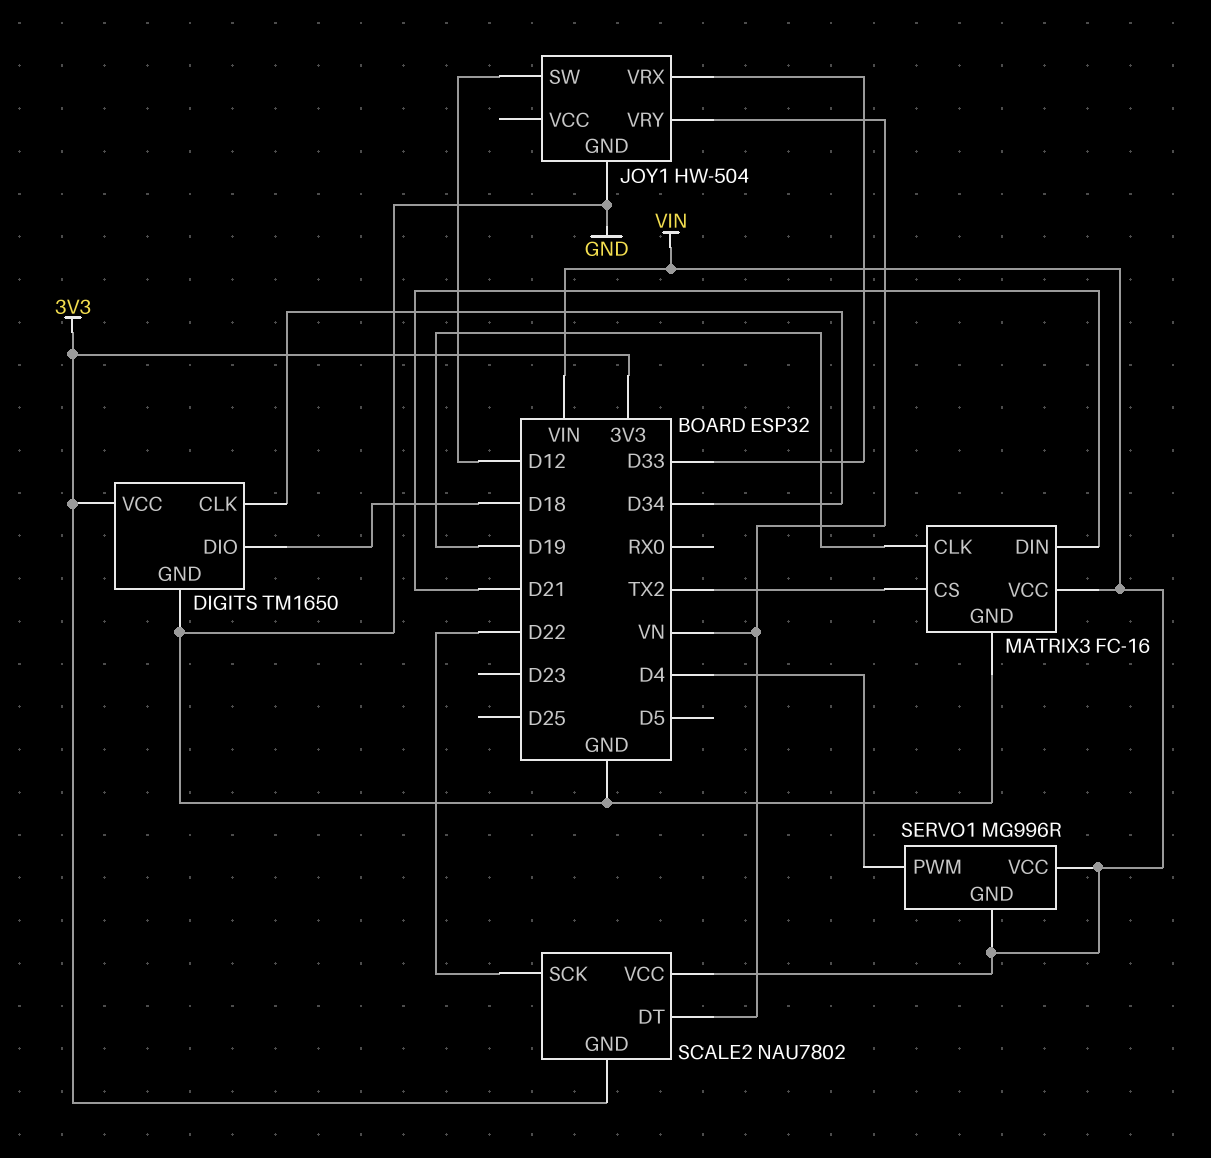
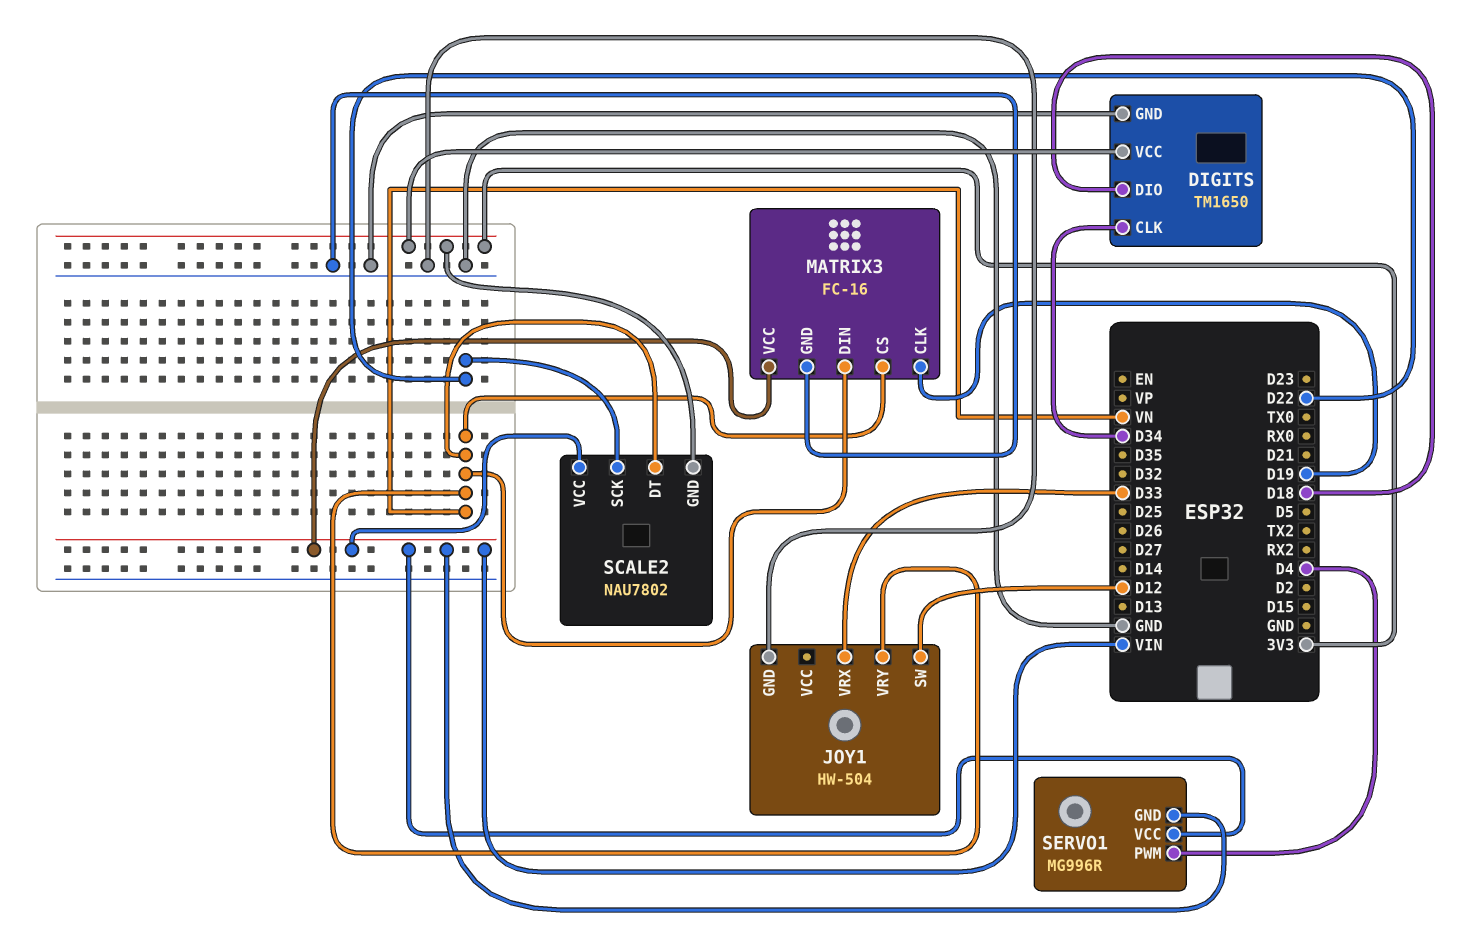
MATRIX3 pin CS: TX2 -> VN
MATRIX3 pin DIN: D21 -> VN

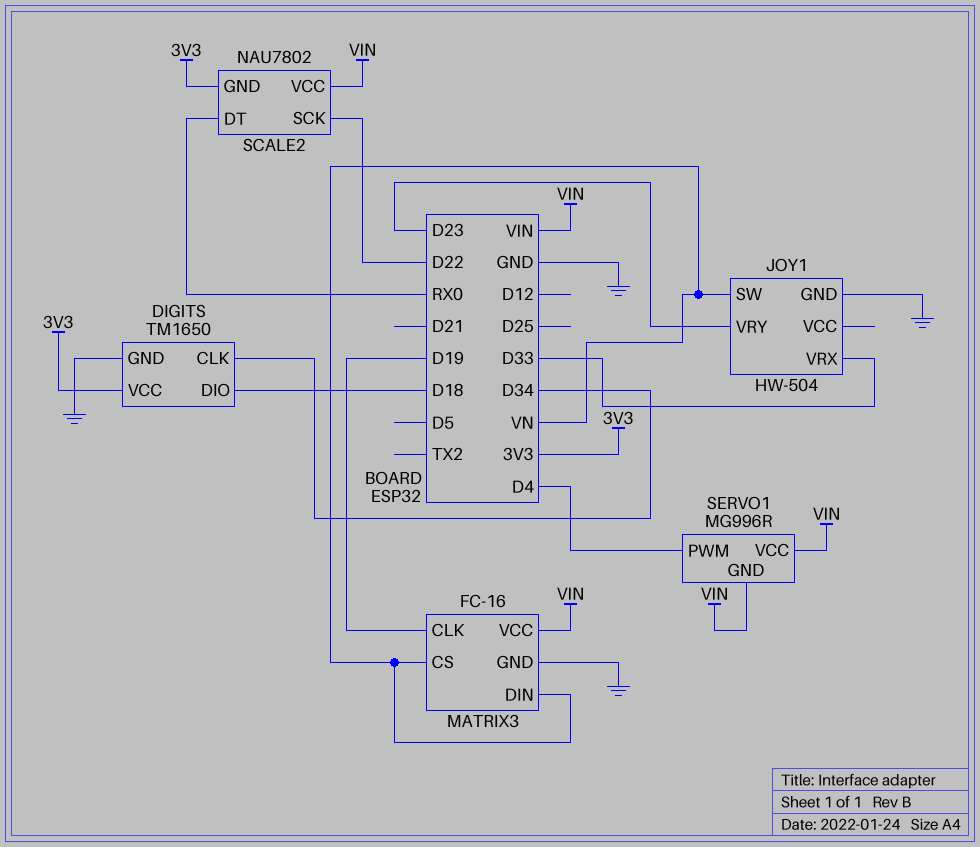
JOY1 pin SW: D12 -> VN
JOY1 pin VRY: VN -> D23
SCALE2 pin DT: VN -> RX0

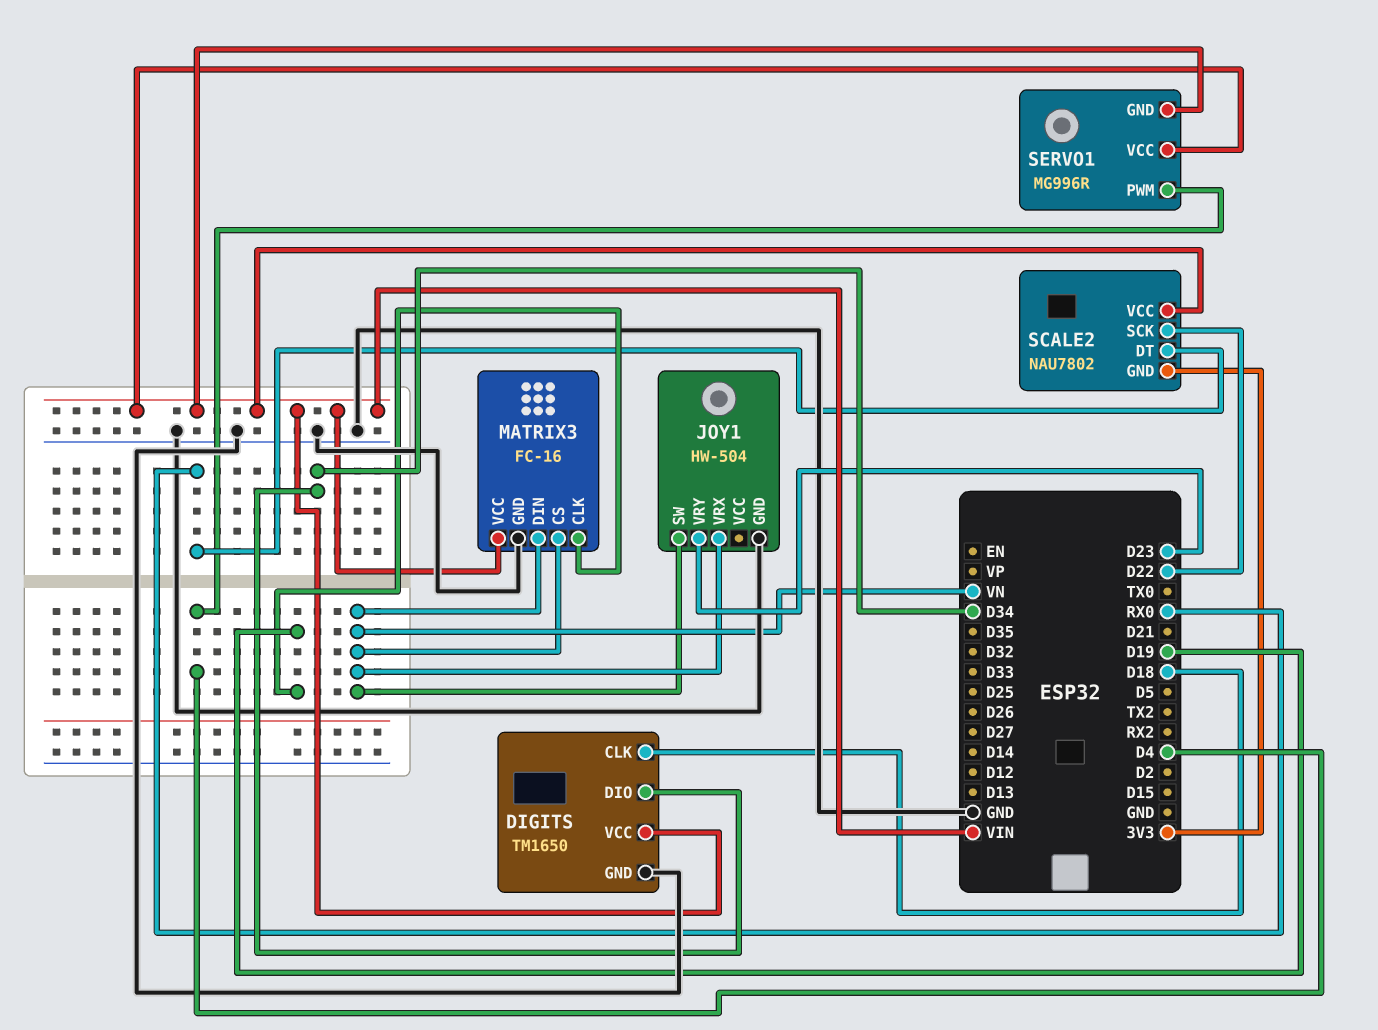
DIGITS pin CLK: D34 -> D18
DIGITS pin DIO: D18 -> D34
DIGITS pin VCC: 3V3 -> VIN
JOY1 pin VRX: D33 -> VN

